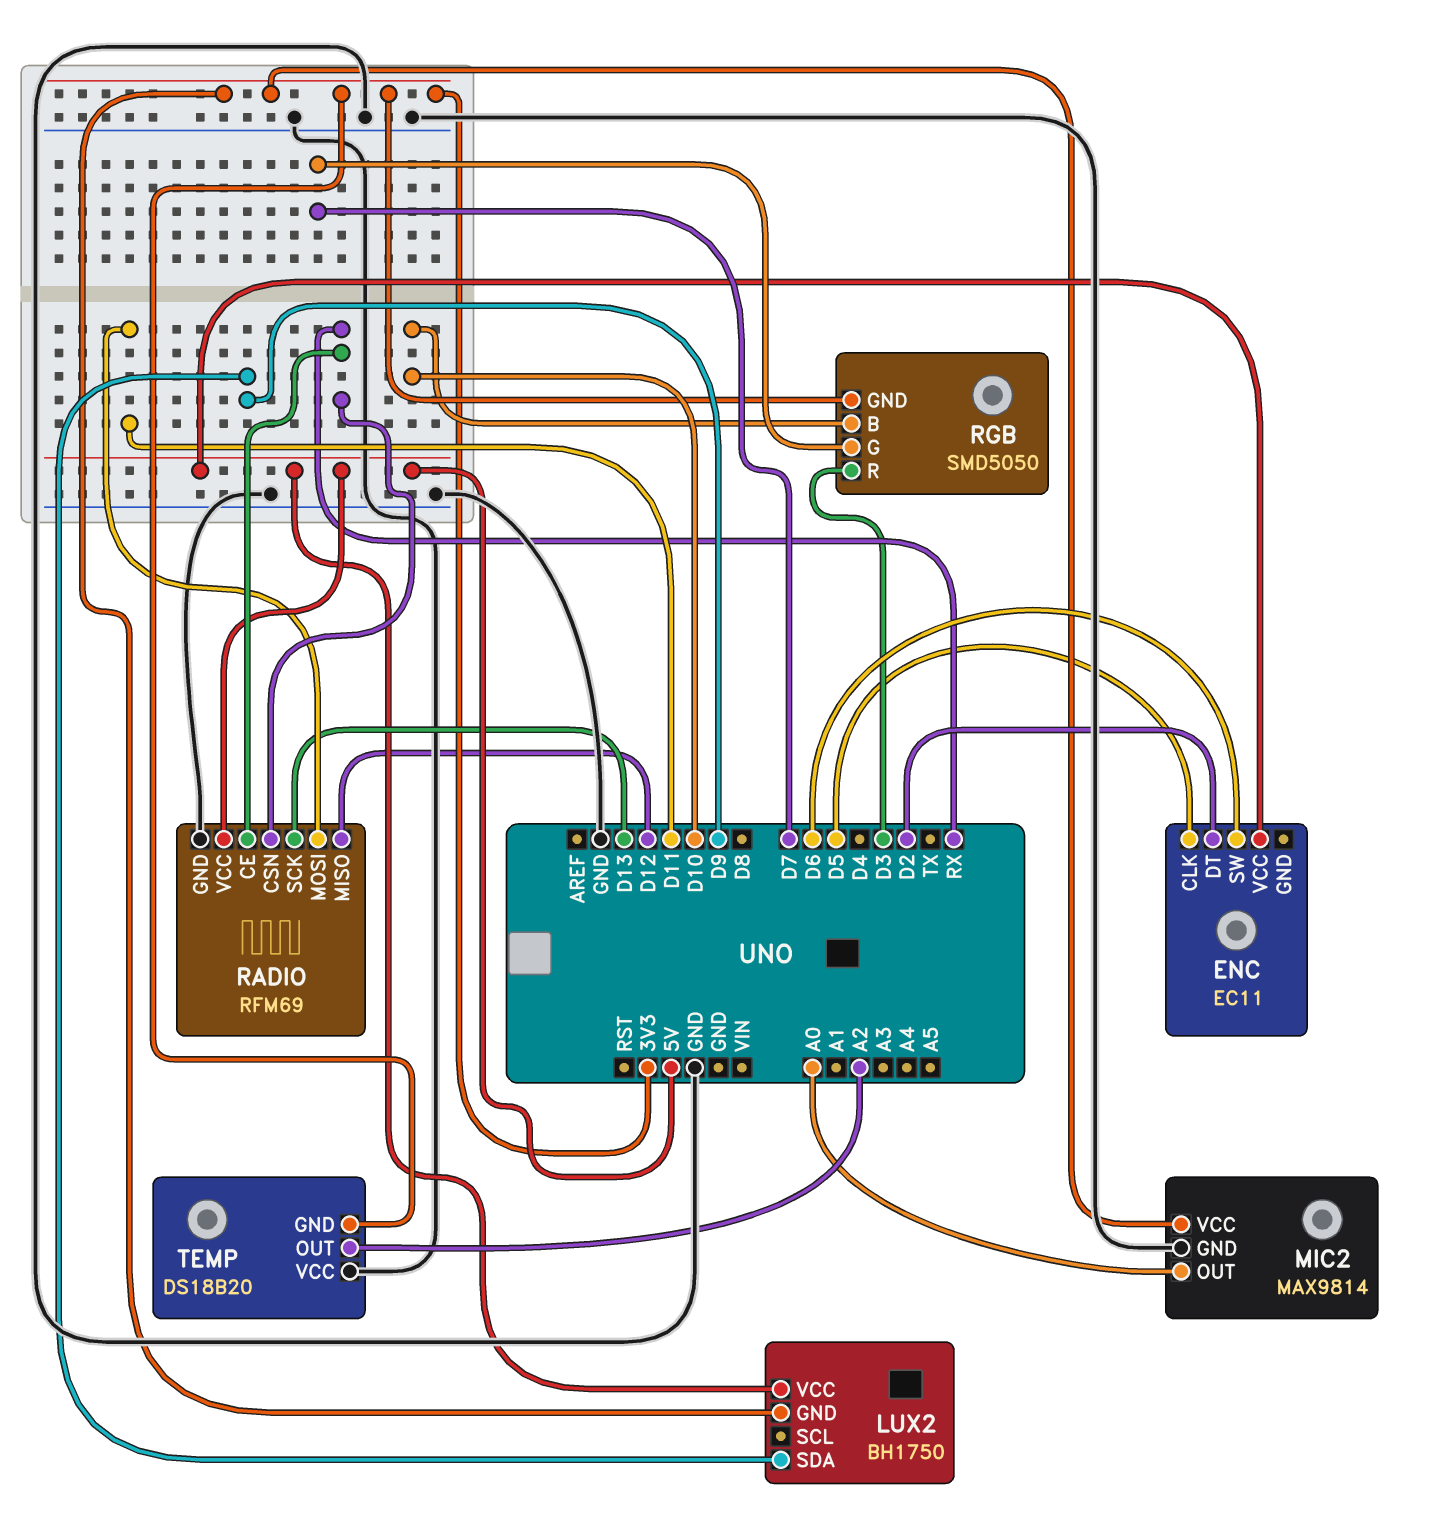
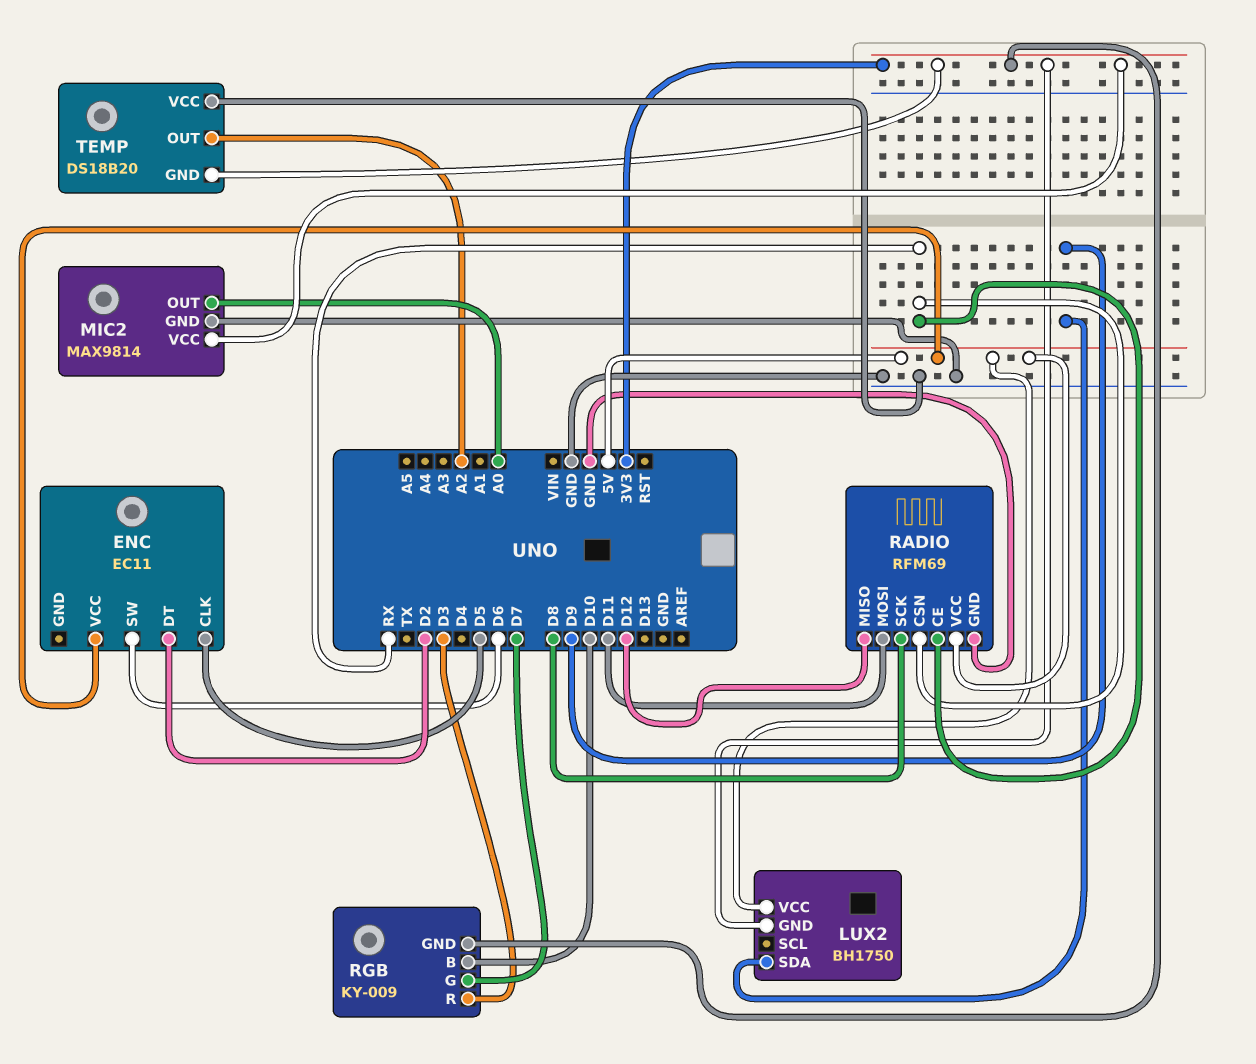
RADIO pin SCK: D13 -> D8
RGB: SMD5050 -> KY-009

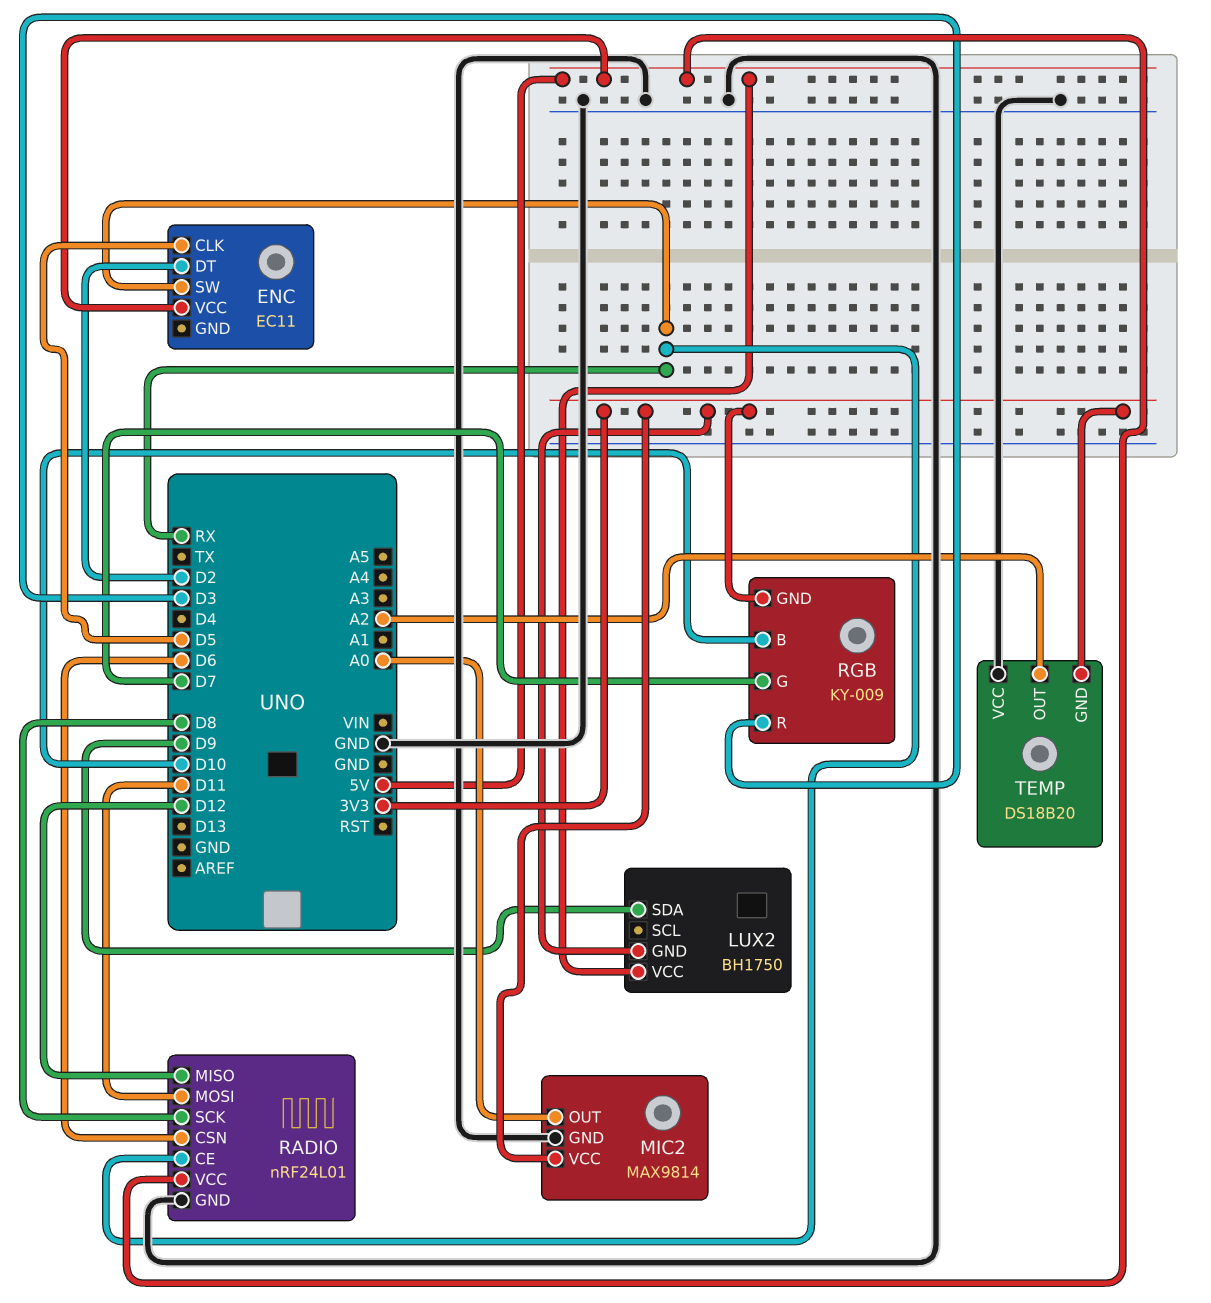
ENC pin SW: D6 -> RX
RADIO: RFM69 -> nRF24L01
RADIO pin CSN: RX -> D6

